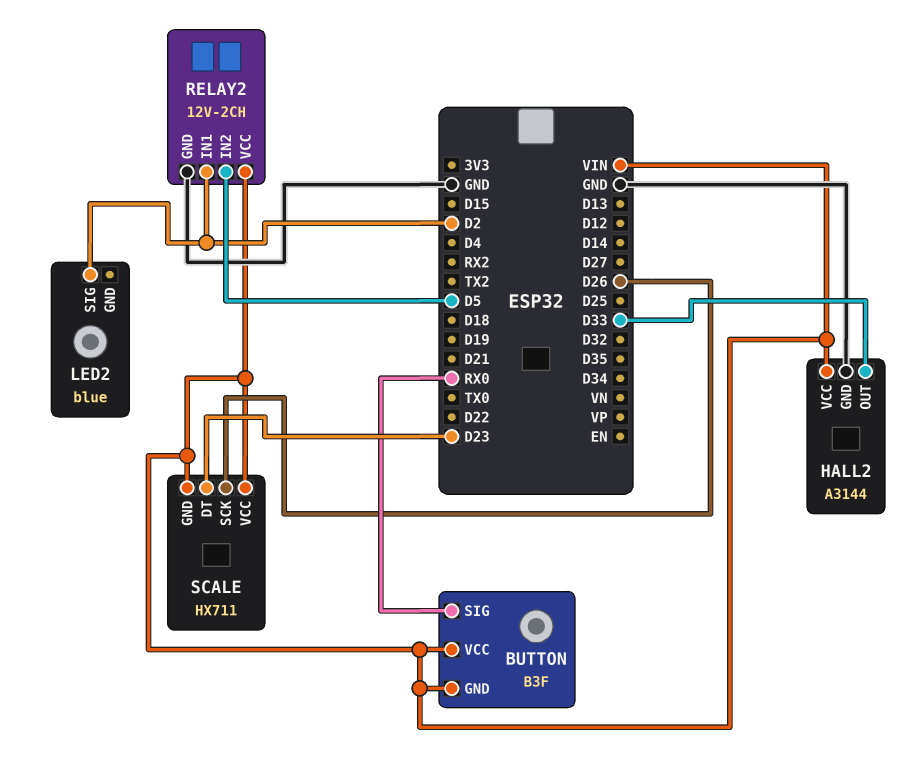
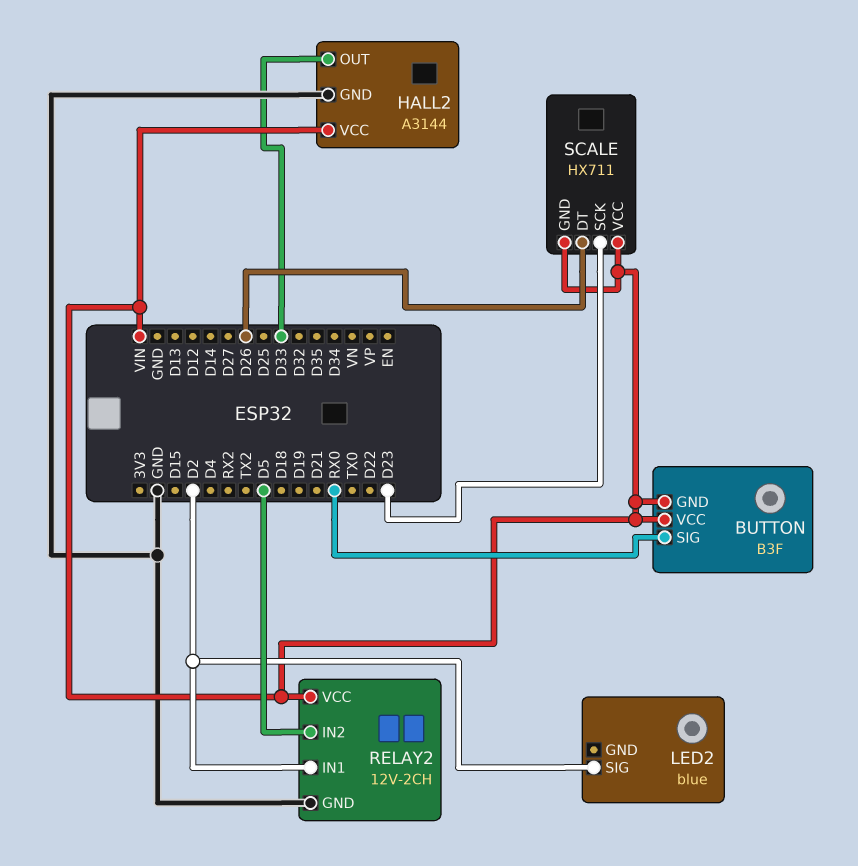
SCALE pin DT: D23 -> D26
SCALE pin SCK: D26 -> D23

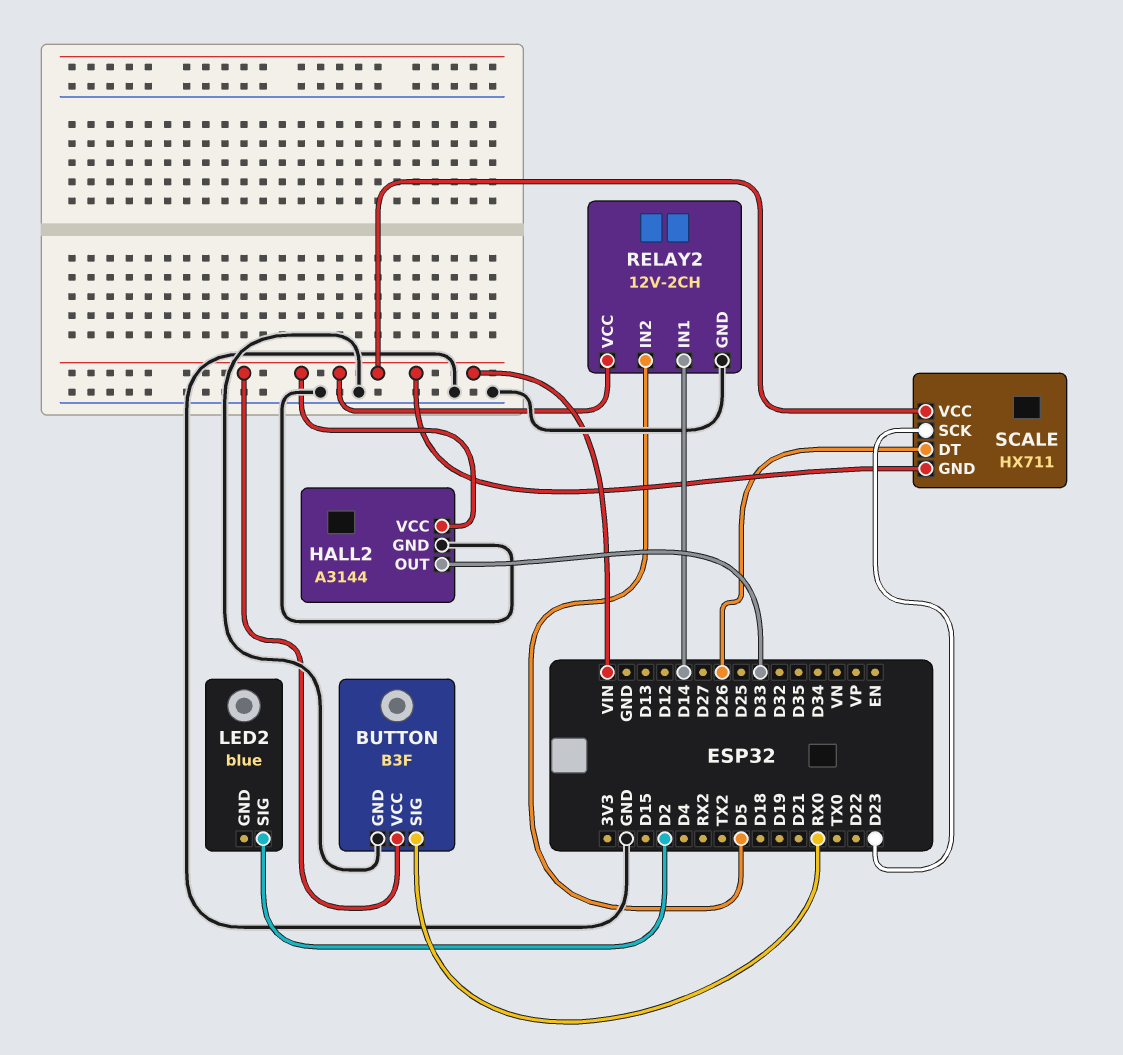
BUTTON pin GND: VIN -> GND
RELAY2 pin IN1: D2 -> D14

